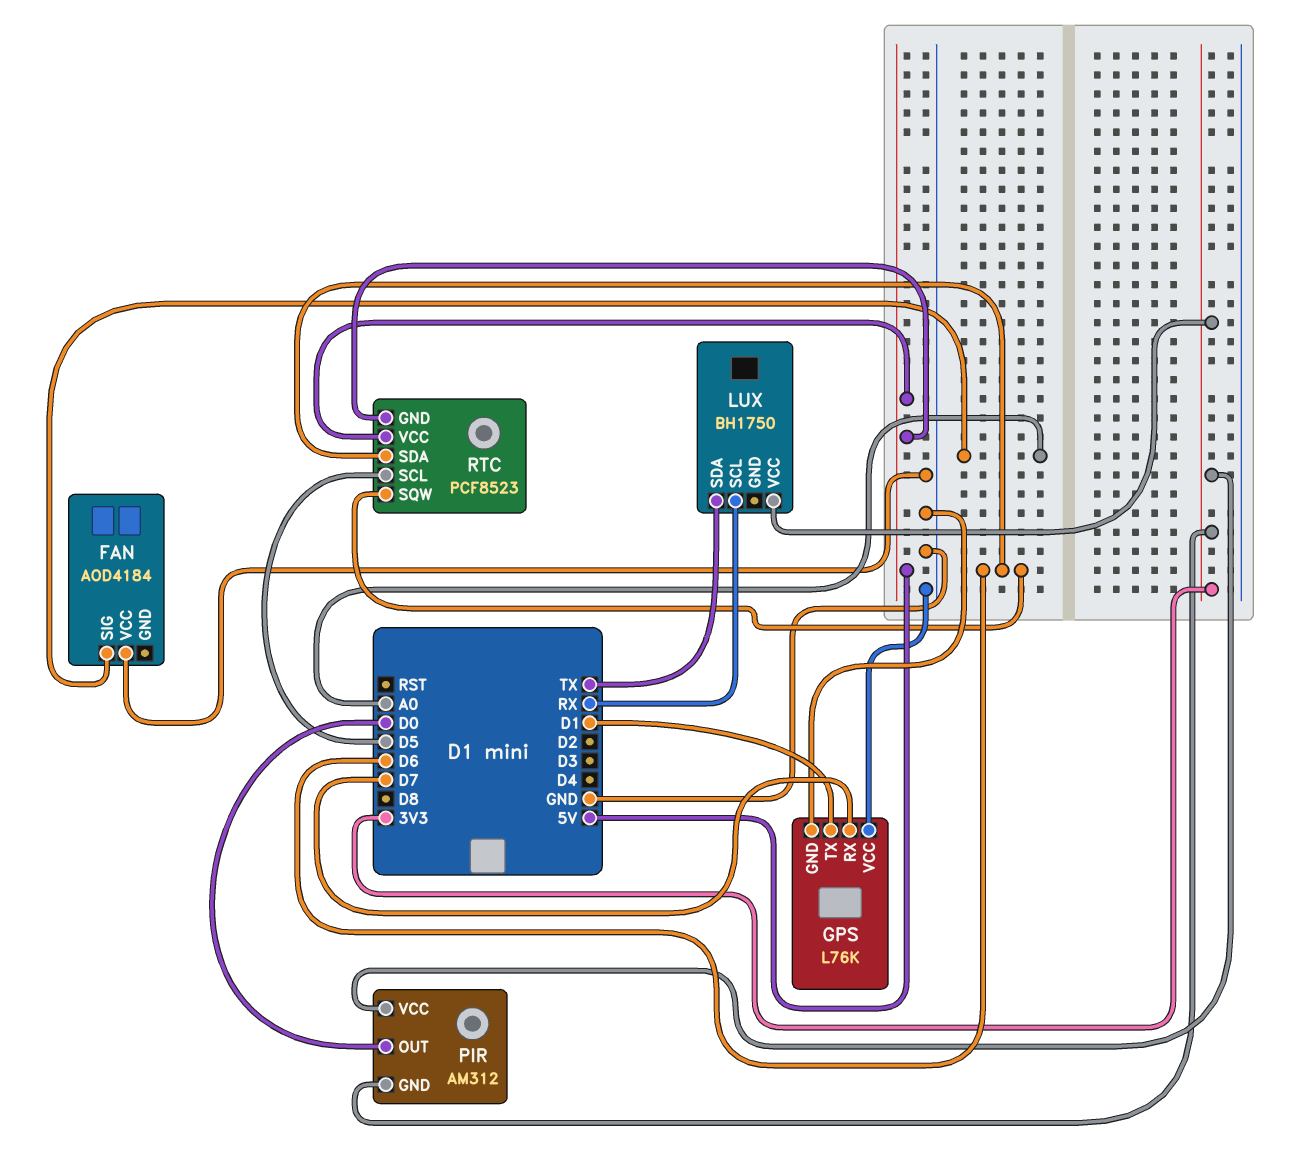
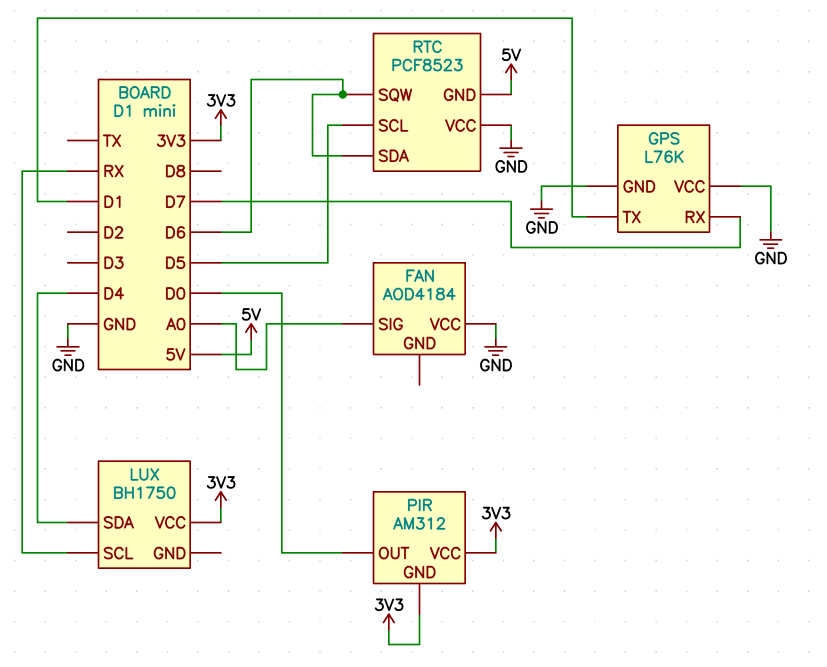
LUX pin SDA: TX -> D4
RTC pin VCC: 5V -> GND

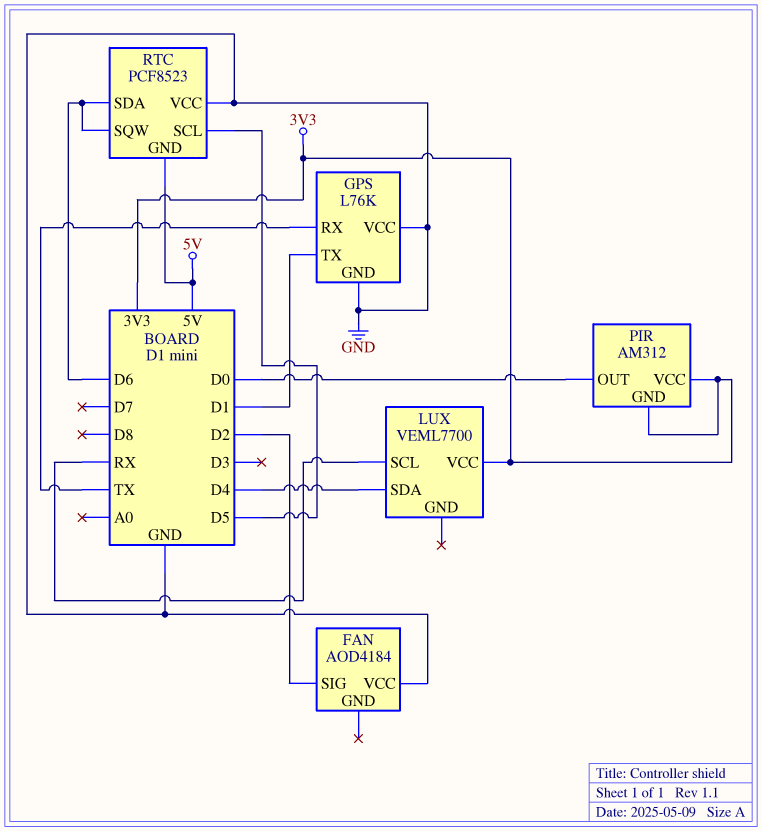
FAN pin SIG: A0 -> D2
GPS pin RX: D7 -> TX
LUX: BH1750 -> VEML7700

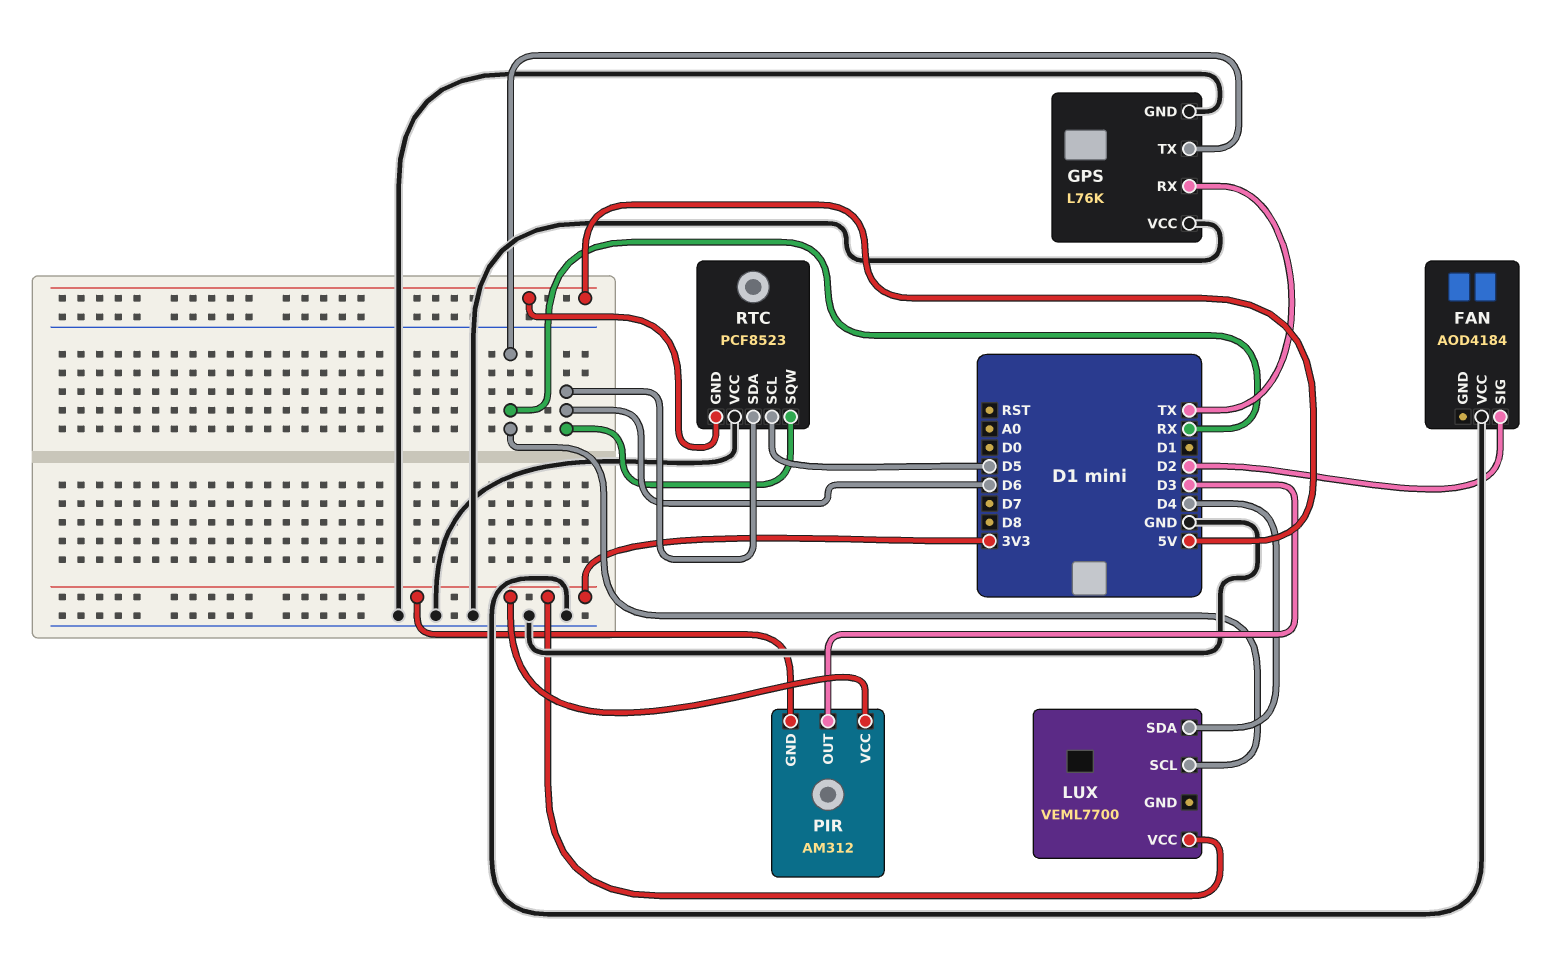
GPS pin TX: D1 -> RX
PIR pin OUT: D0 -> D3

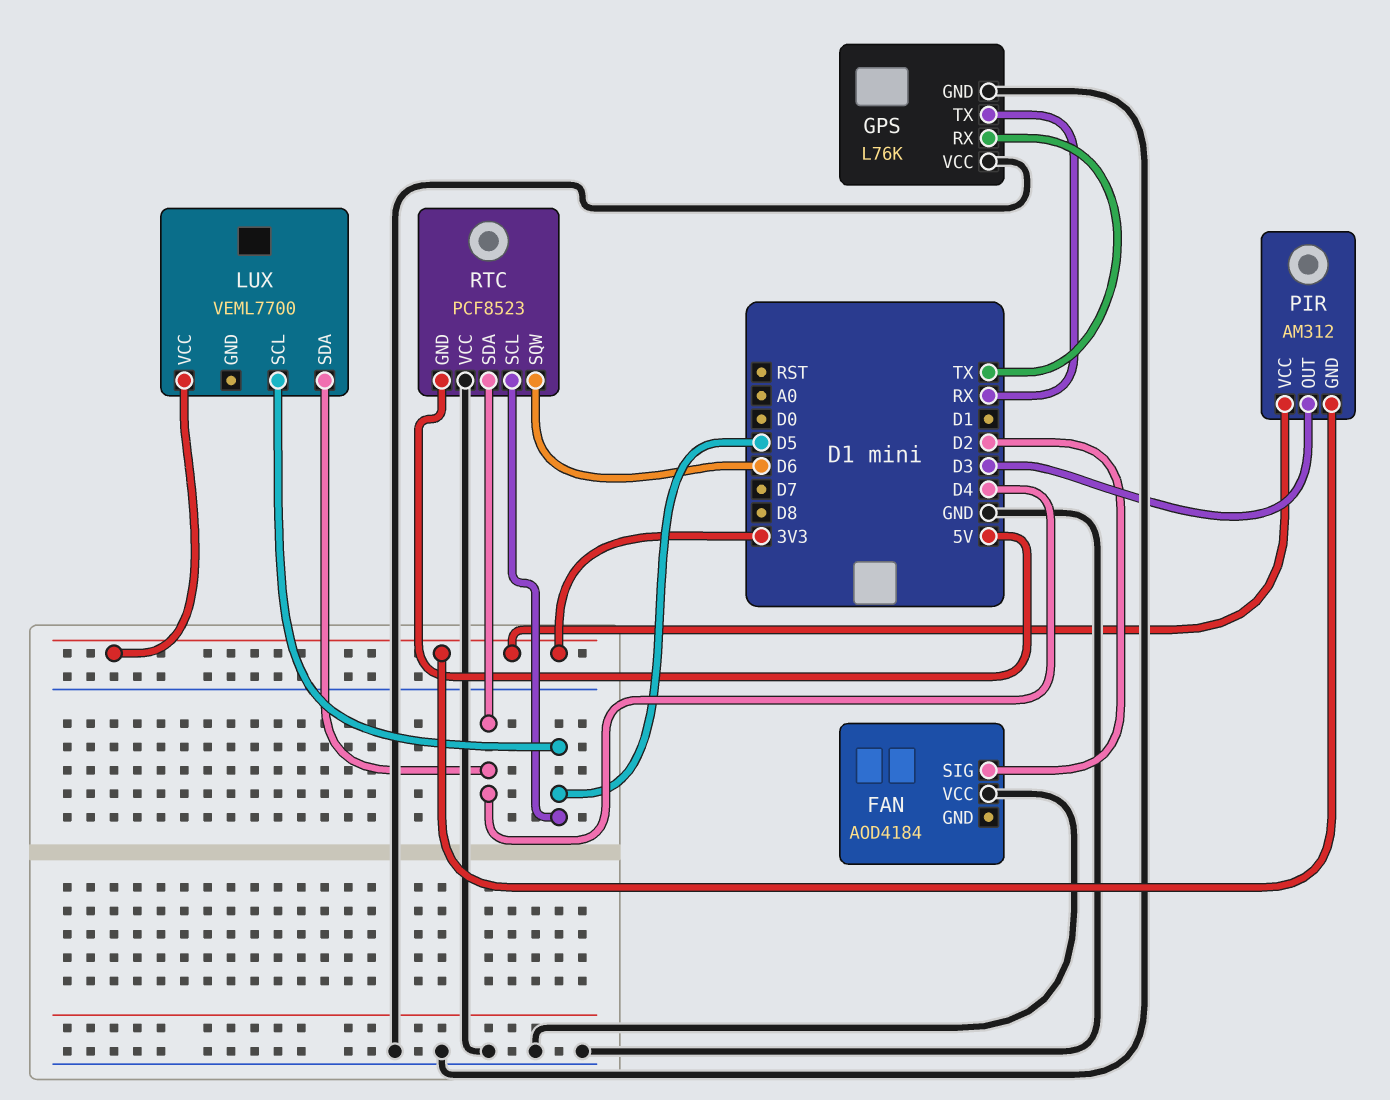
LUX pin SCL: RX -> D5
RTC pin SDA: D6 -> D4

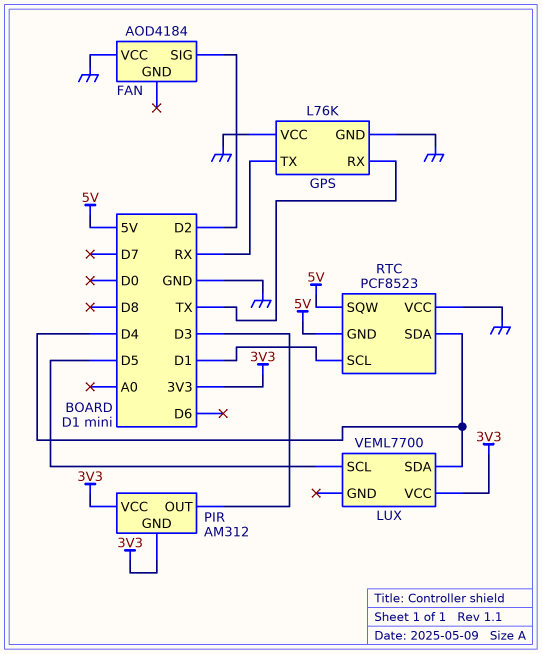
RTC pin SCL: D5 -> D1
RTC pin SQW: D6 -> 5V

